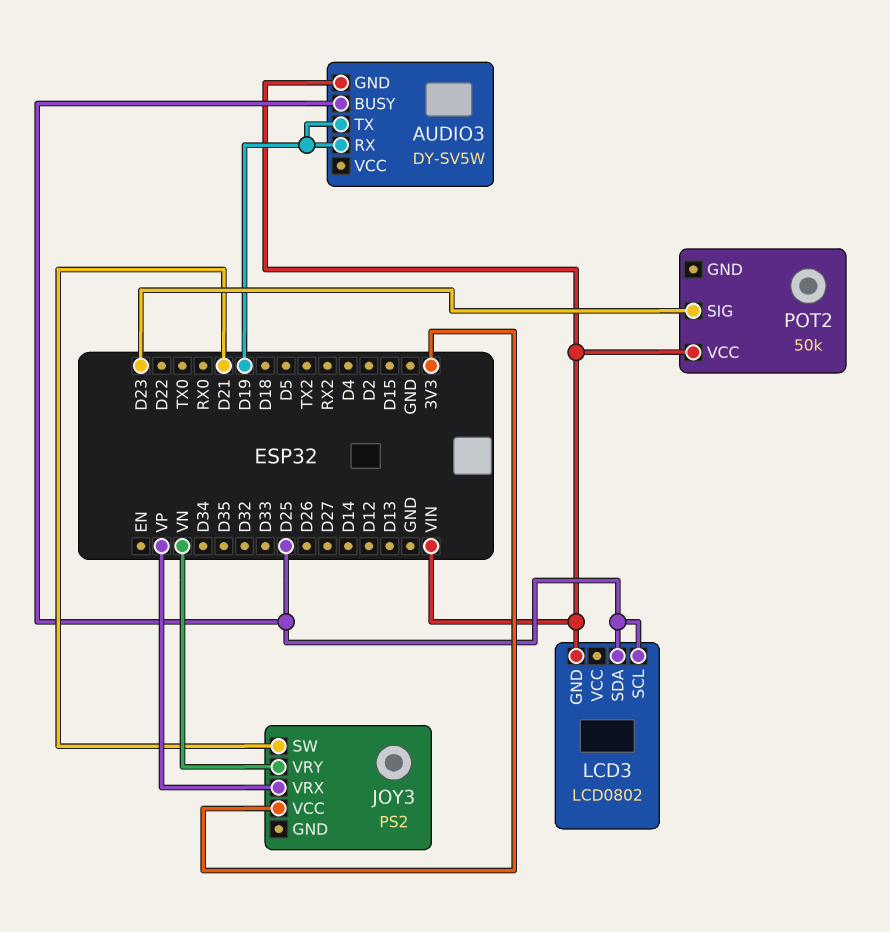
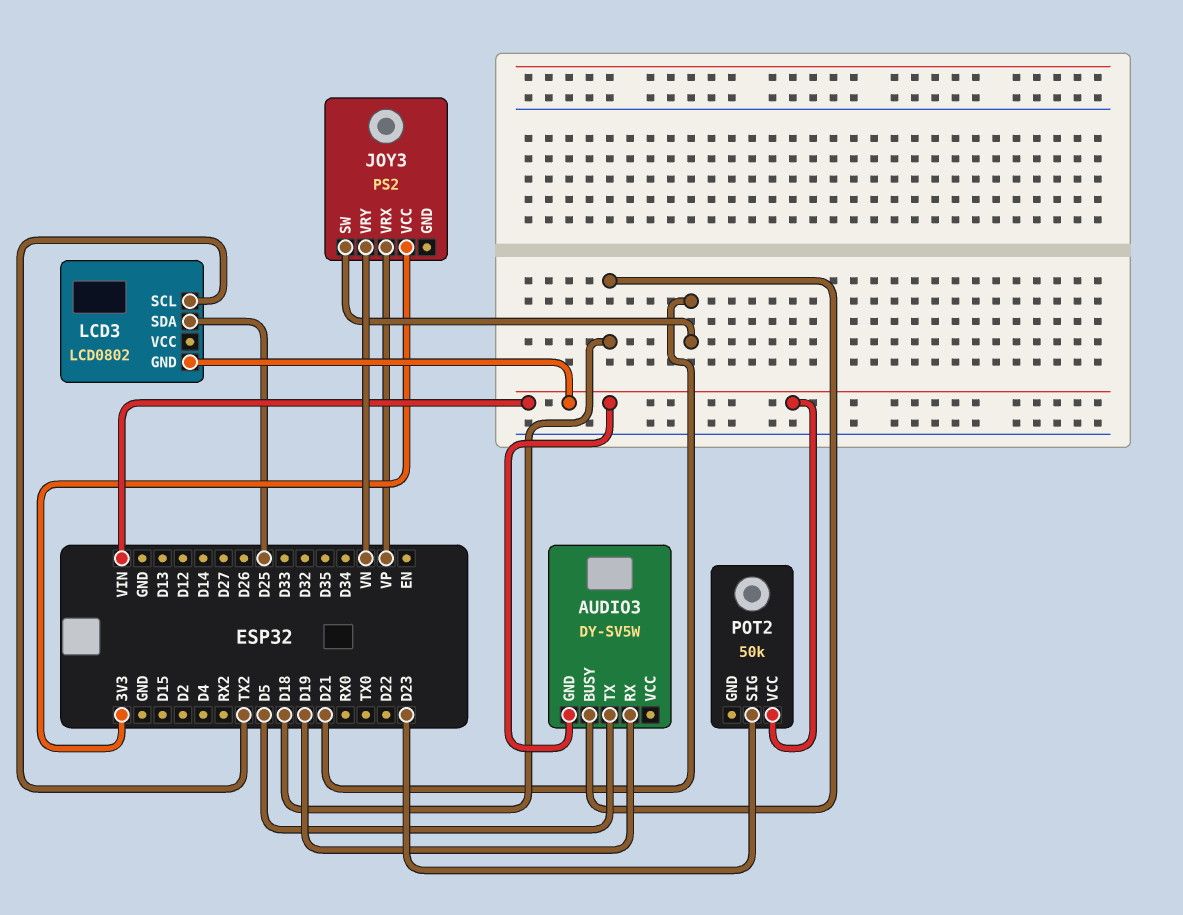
AUDIO3 pin BUSY: D25 -> D18
AUDIO3 pin TX: D19 -> D5
LCD3 pin SCL: D25 -> TX2

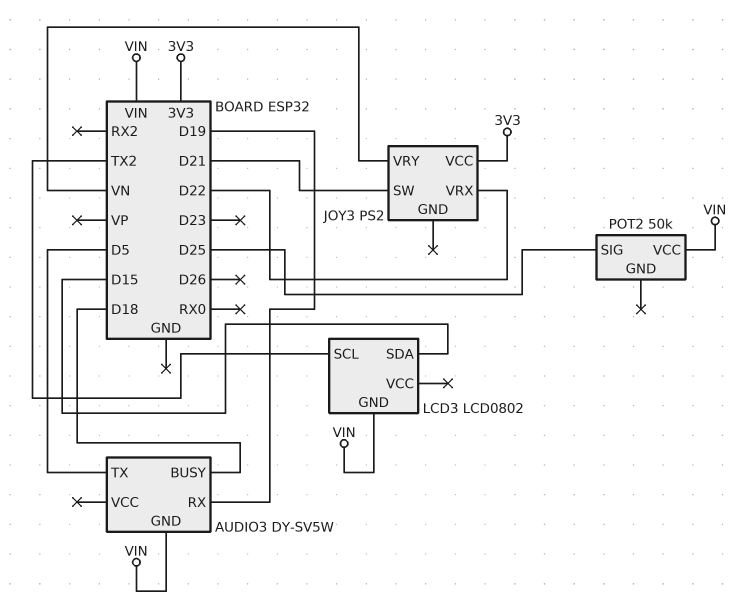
JOY3 pin VRX: VP -> D22
LCD3 pin SDA: D25 -> D15
POT2 pin SIG: D23 -> D25

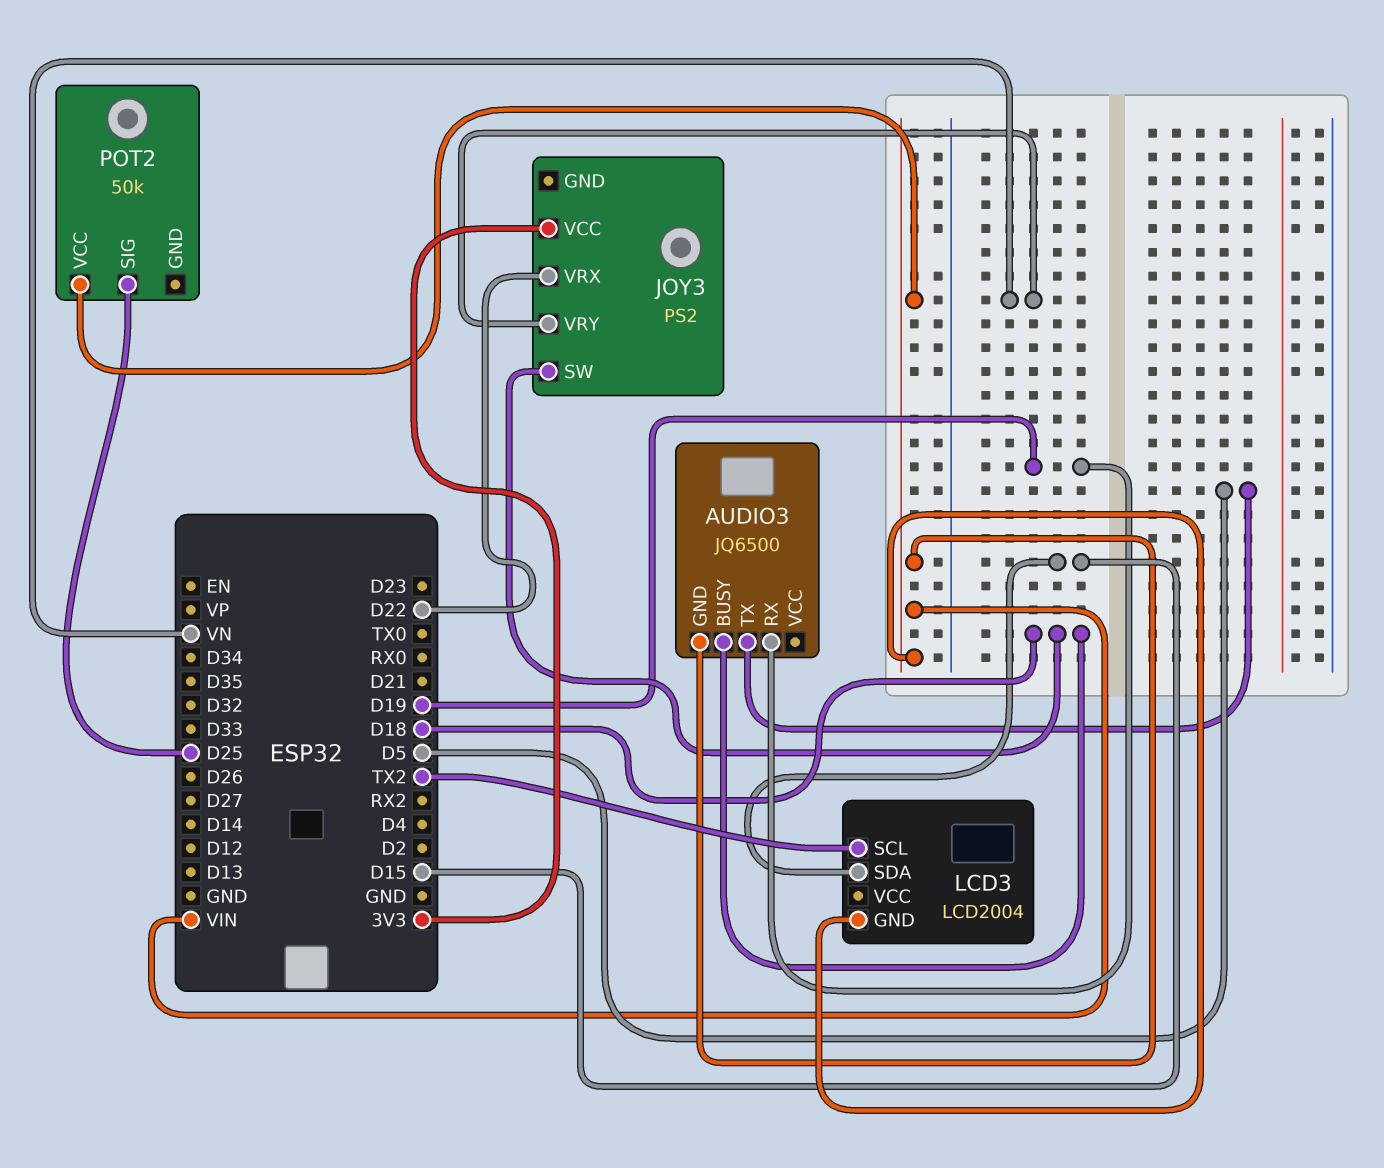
AUDIO3: DY-SV5W -> JQ6500
JOY3 pin SW: D21 -> D18
LCD3: LCD0802 -> LCD2004

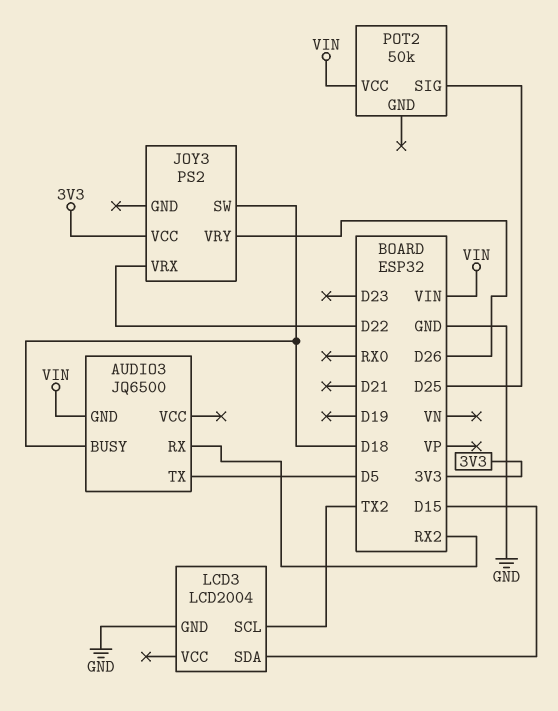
AUDIO3 pin RX: D19 -> RX2
JOY3 pin VRY: VN -> D26
LCD3 pin GND: VIN -> GND

